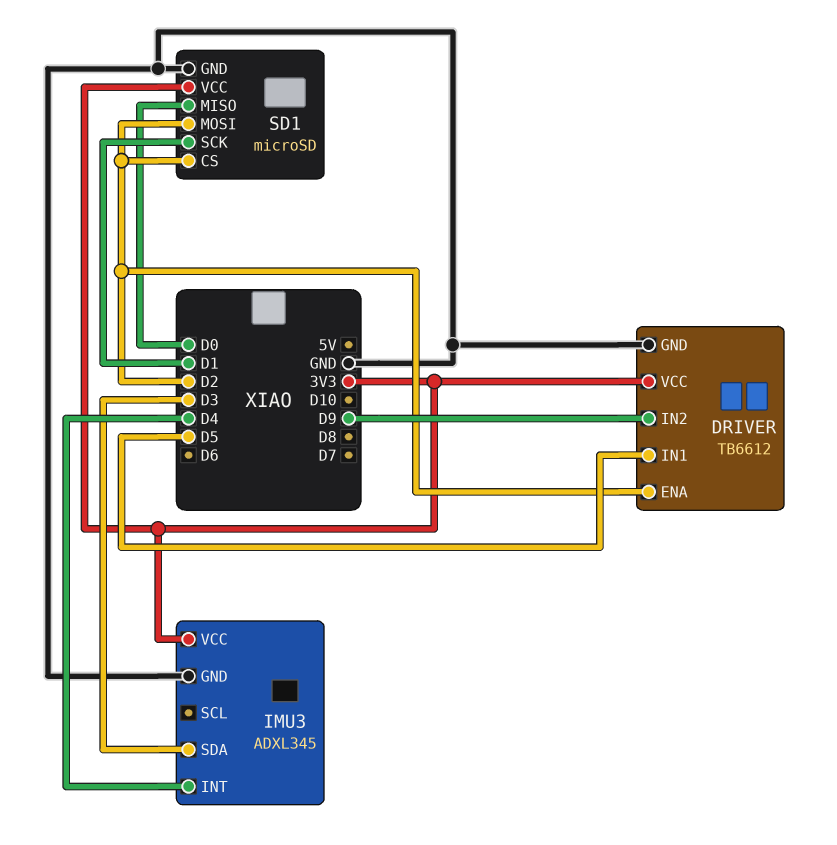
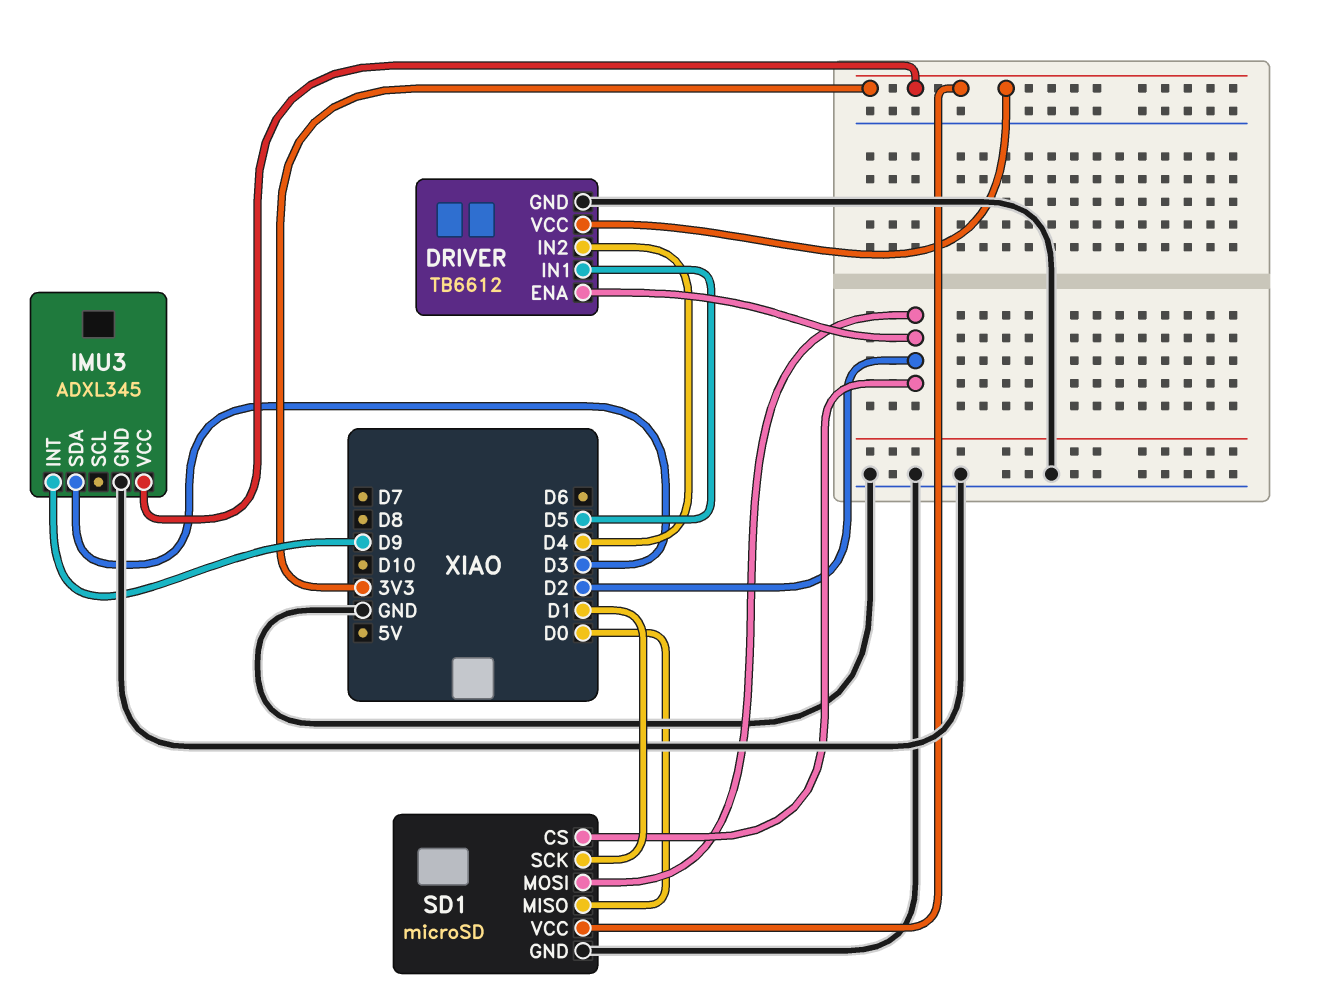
DRIVER pin IN2: D9 -> D4
IMU3 pin INT: D4 -> D9

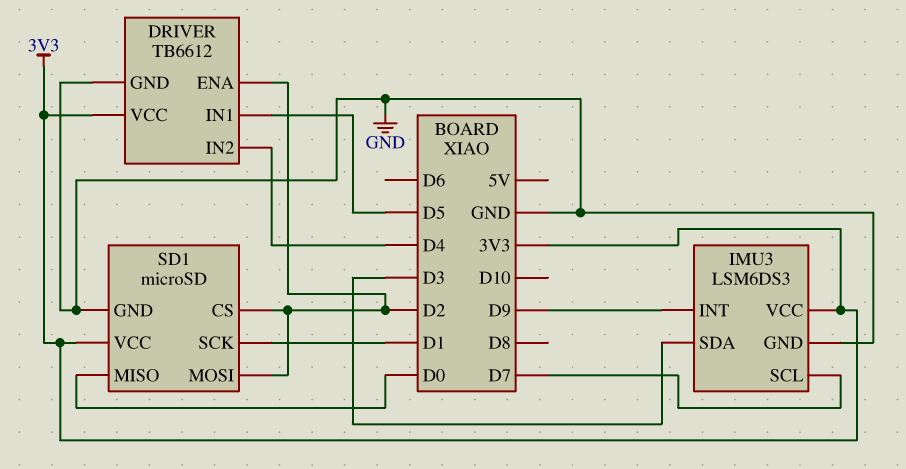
IMU3: ADXL345 -> LSM6DS3
IMU3 pin SCL: none -> D7

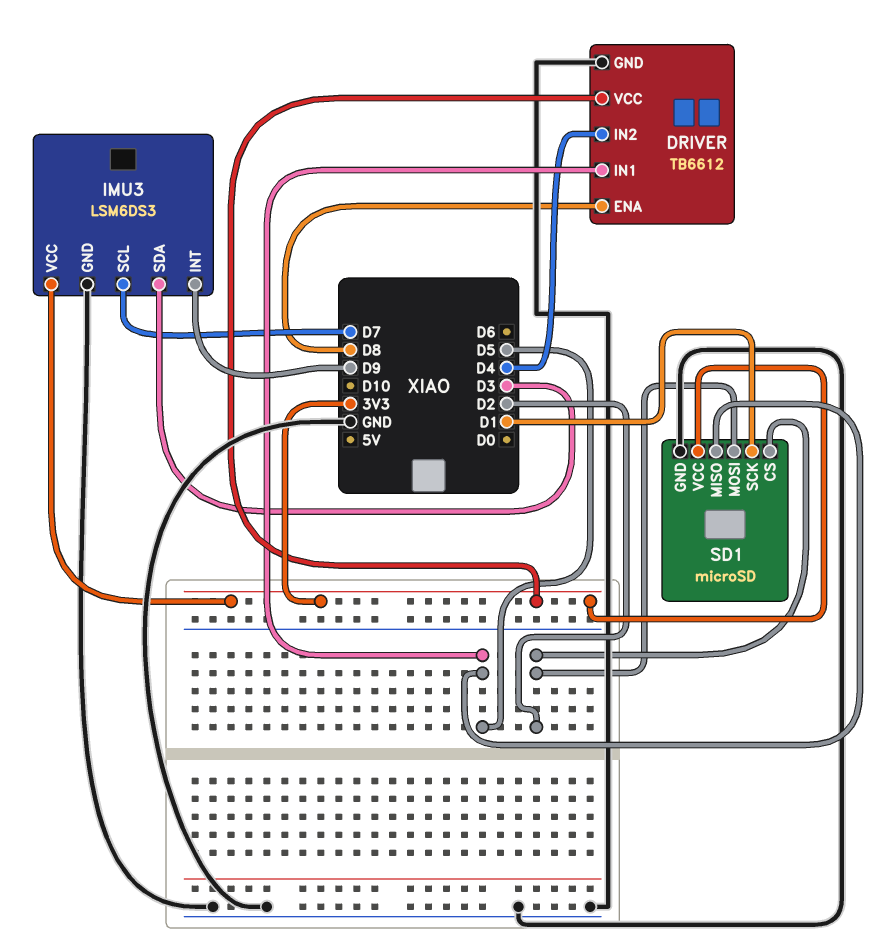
DRIVER pin ENA: D2 -> D8
SD1 pin MISO: D0 -> D5

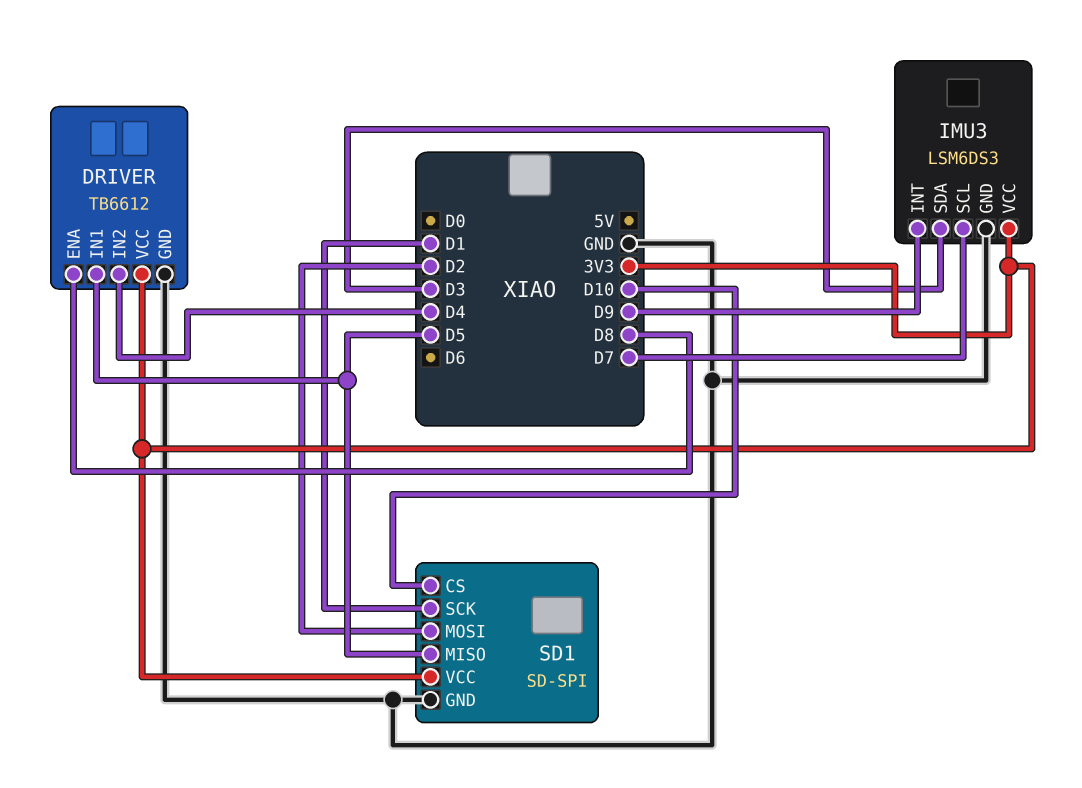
SD1: microSD -> SD-SPI
SD1 pin CS: D2 -> D10

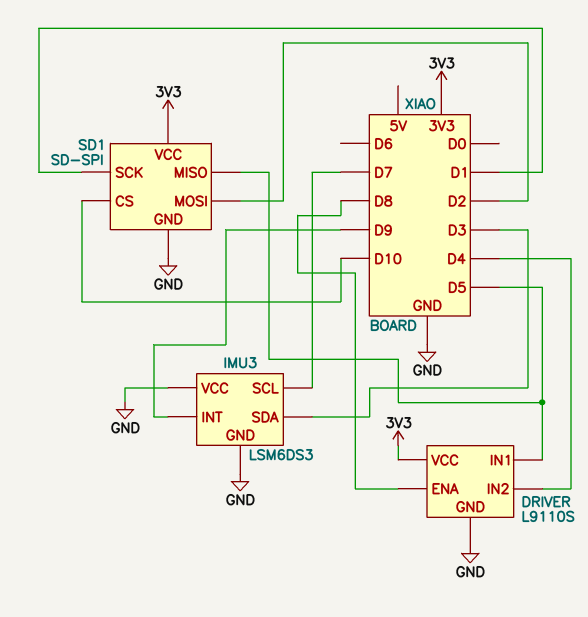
DRIVER: TB6612 -> L9110S
IMU3 pin VCC: 3V3 -> GND

